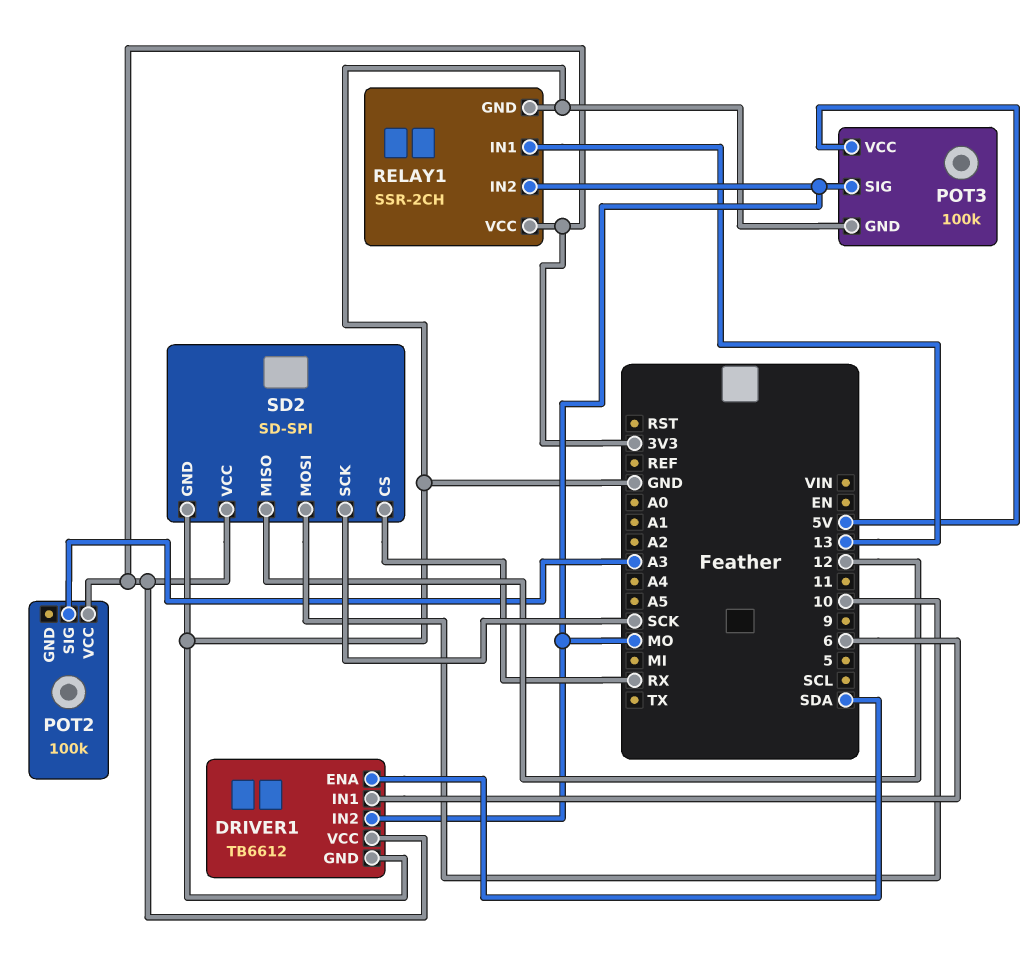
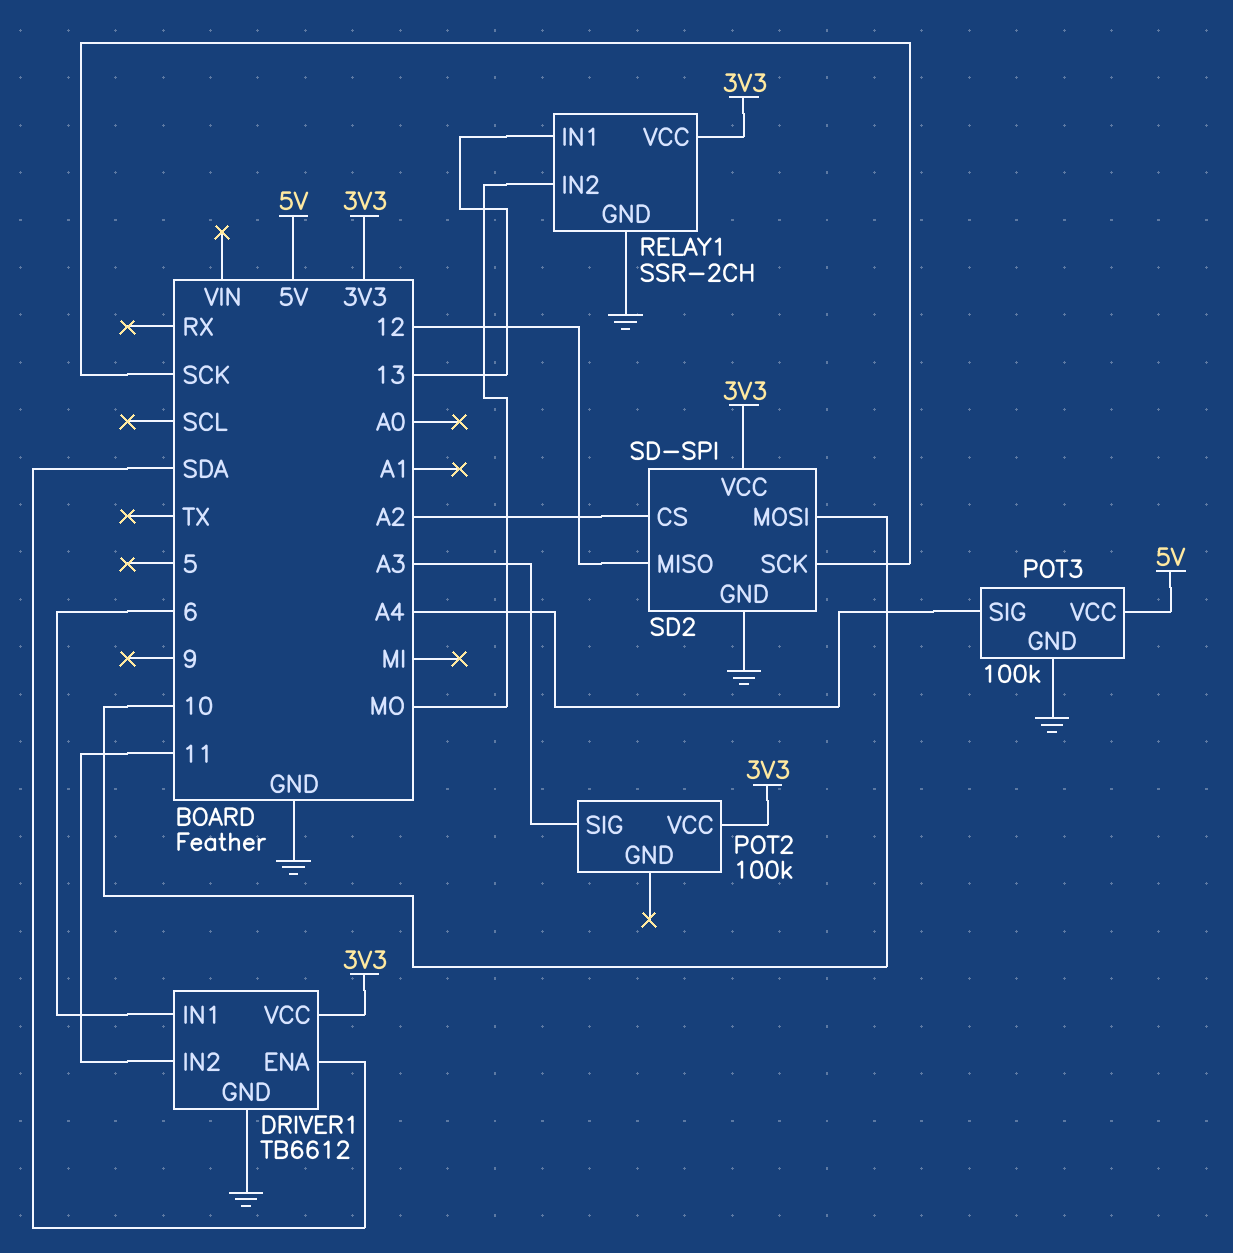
DRIVER1 pin IN2: MO -> 11
POT3 pin SIG: MO -> A4
SD2 pin CS: RX -> A2

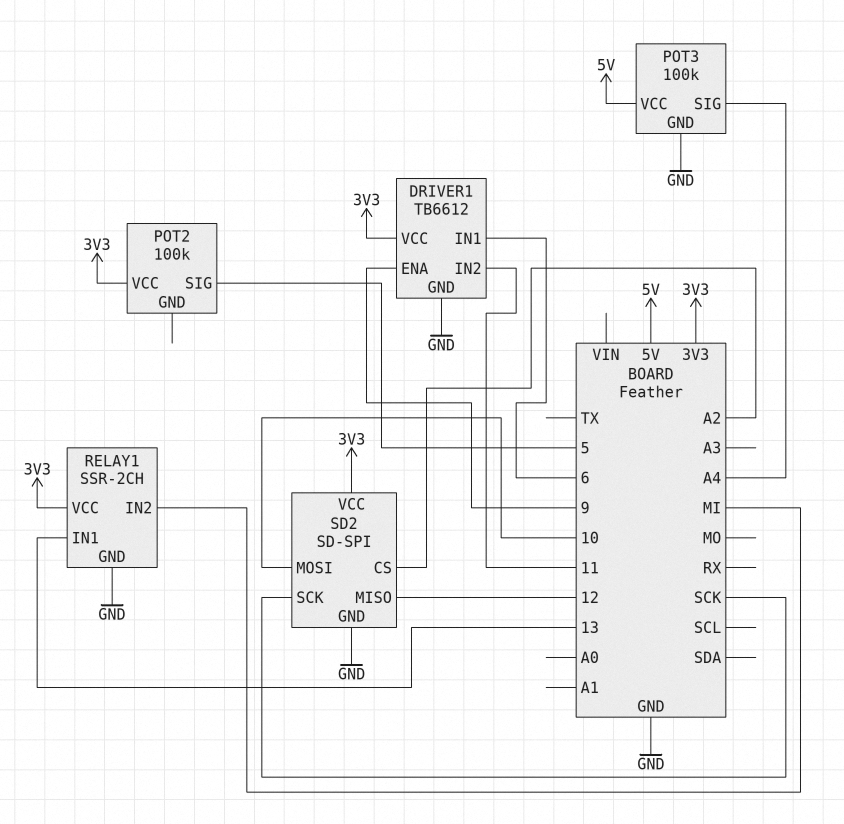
DRIVER1 pin ENA: SDA -> 9
POT2 pin SIG: A3 -> 5
RELAY1 pin IN2: MO -> MI

